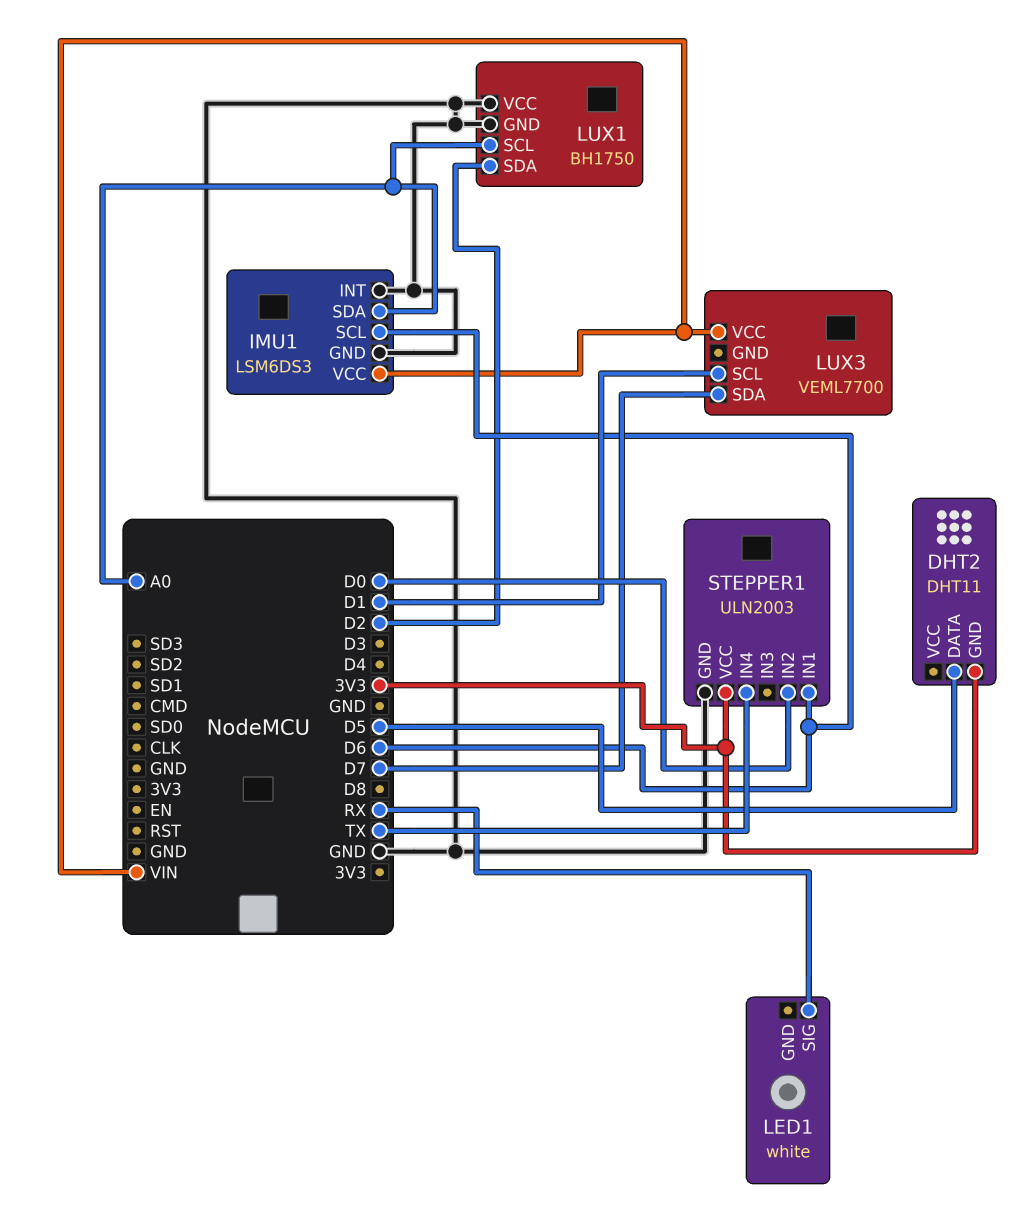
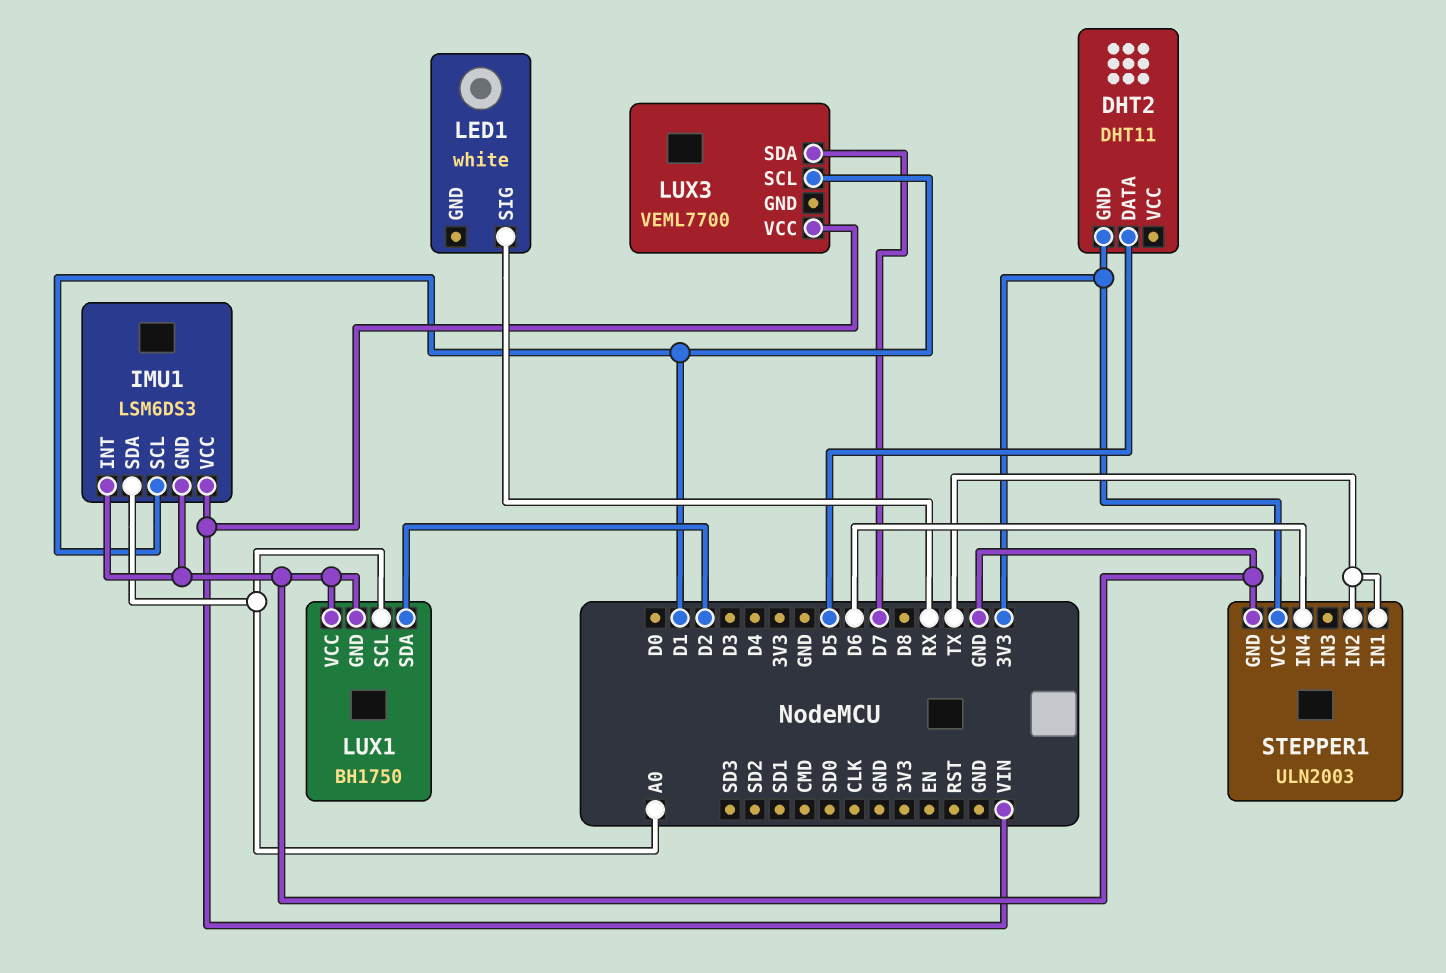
IMU1 pin SCL: D6 -> D1
STEPPER1 pin IN1: D6 -> TX
STEPPER1 pin IN2: D0 -> TX
STEPPER1 pin IN4: TX -> D6

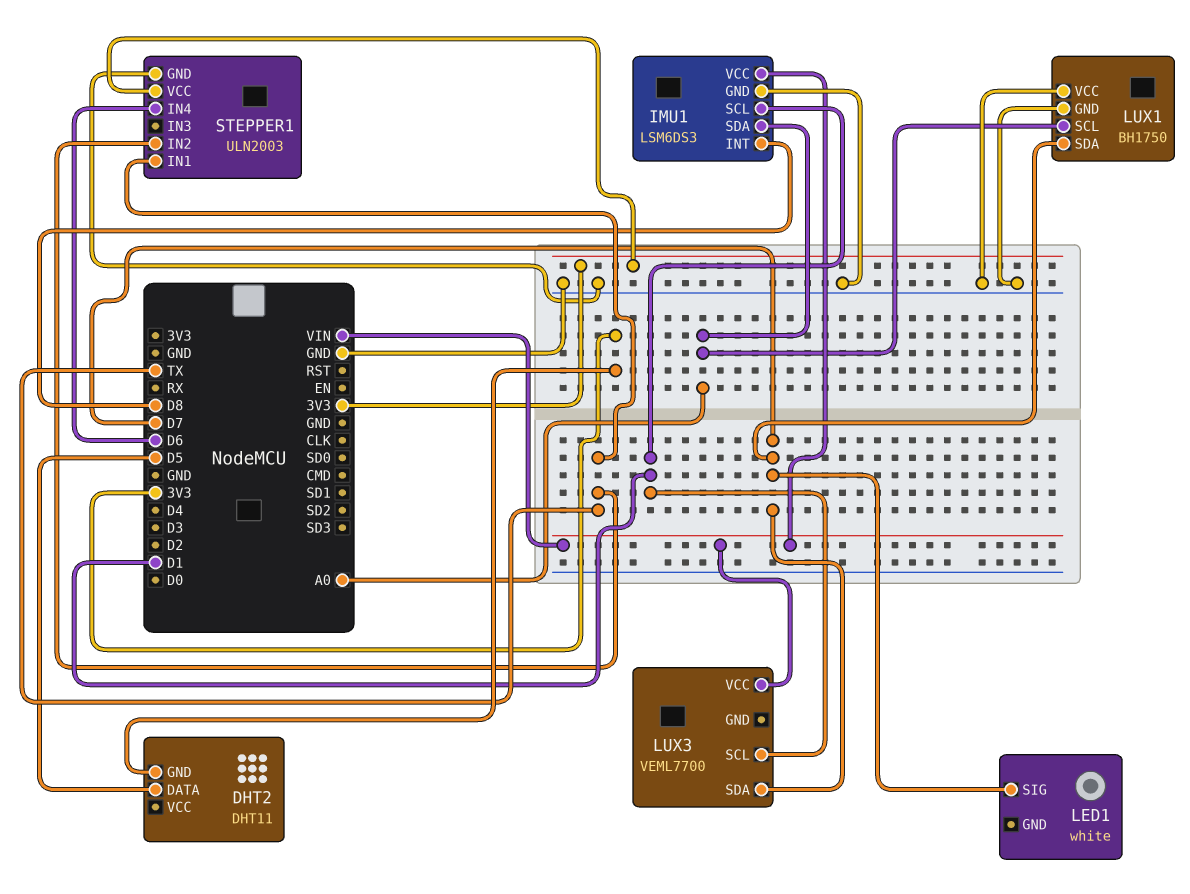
IMU1 pin INT: GND -> D8
LED1 pin SIG: RX -> D7
LUX1 pin SDA: D2 -> D7

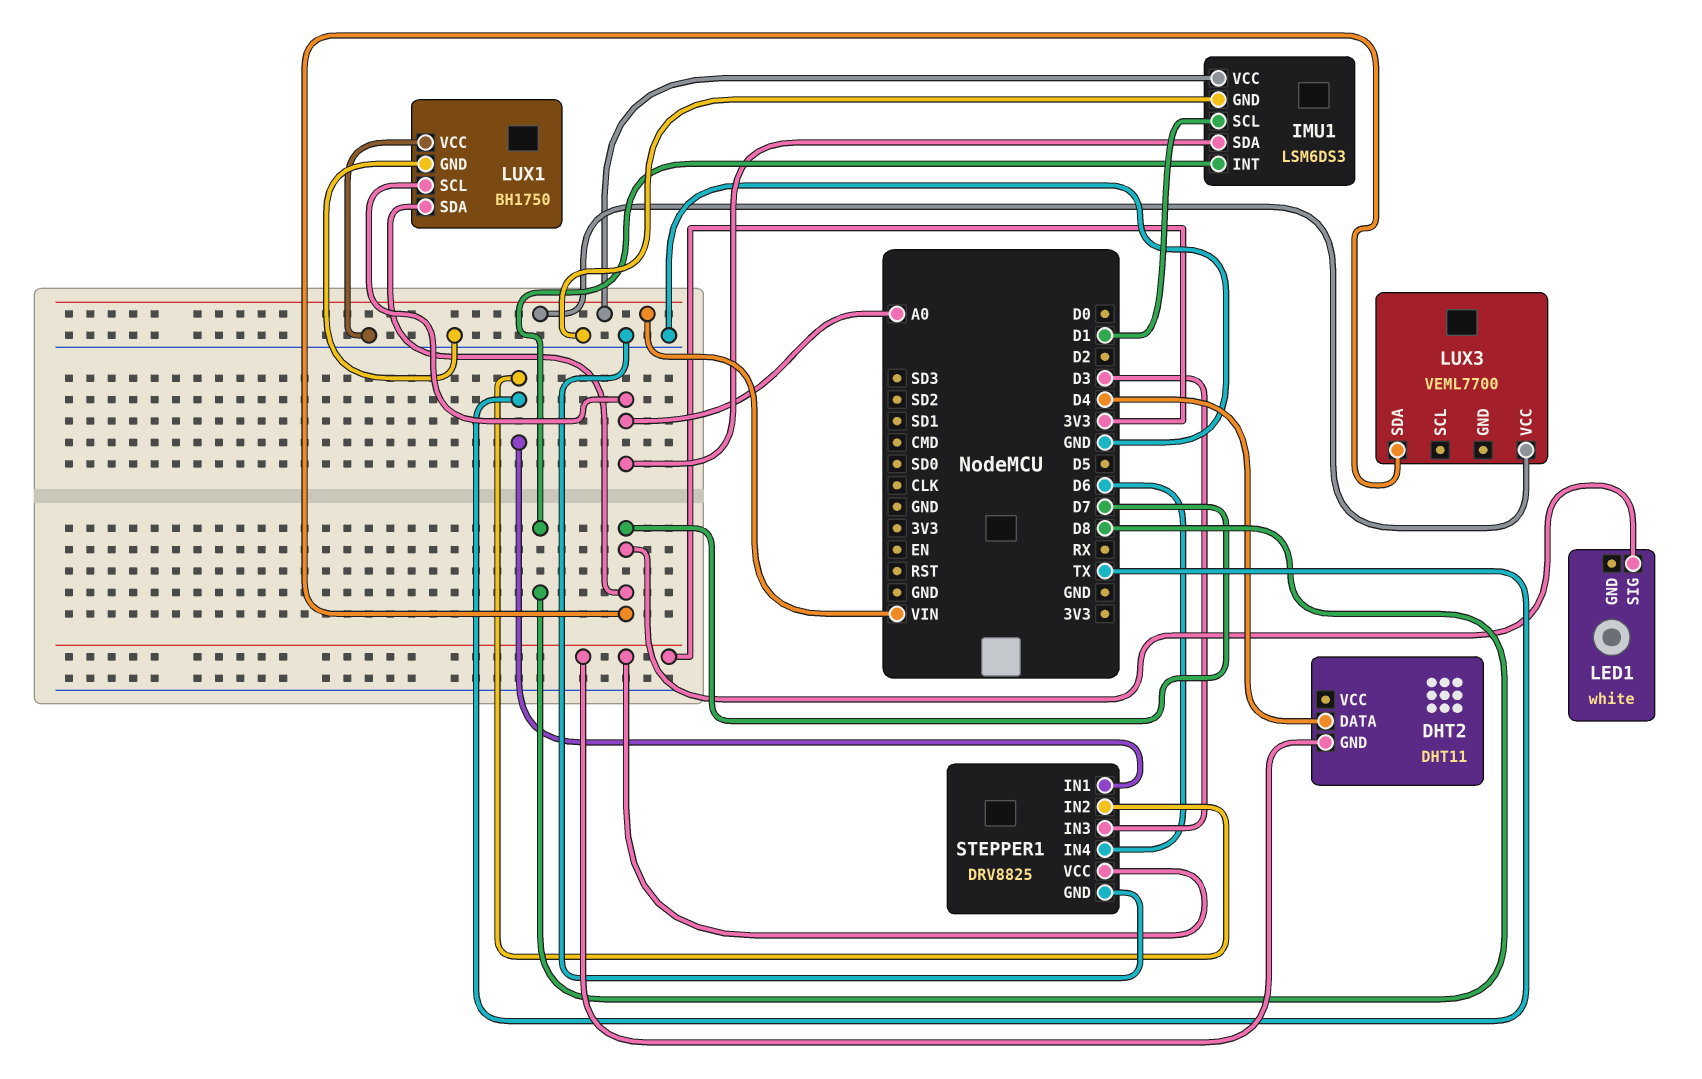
DHT2 pin DATA: D5 -> D4
LUX3 pin SCL: D1 -> none
STEPPER1: ULN2003 -> DRV8825
STEPPER1 pin IN3: none -> D3

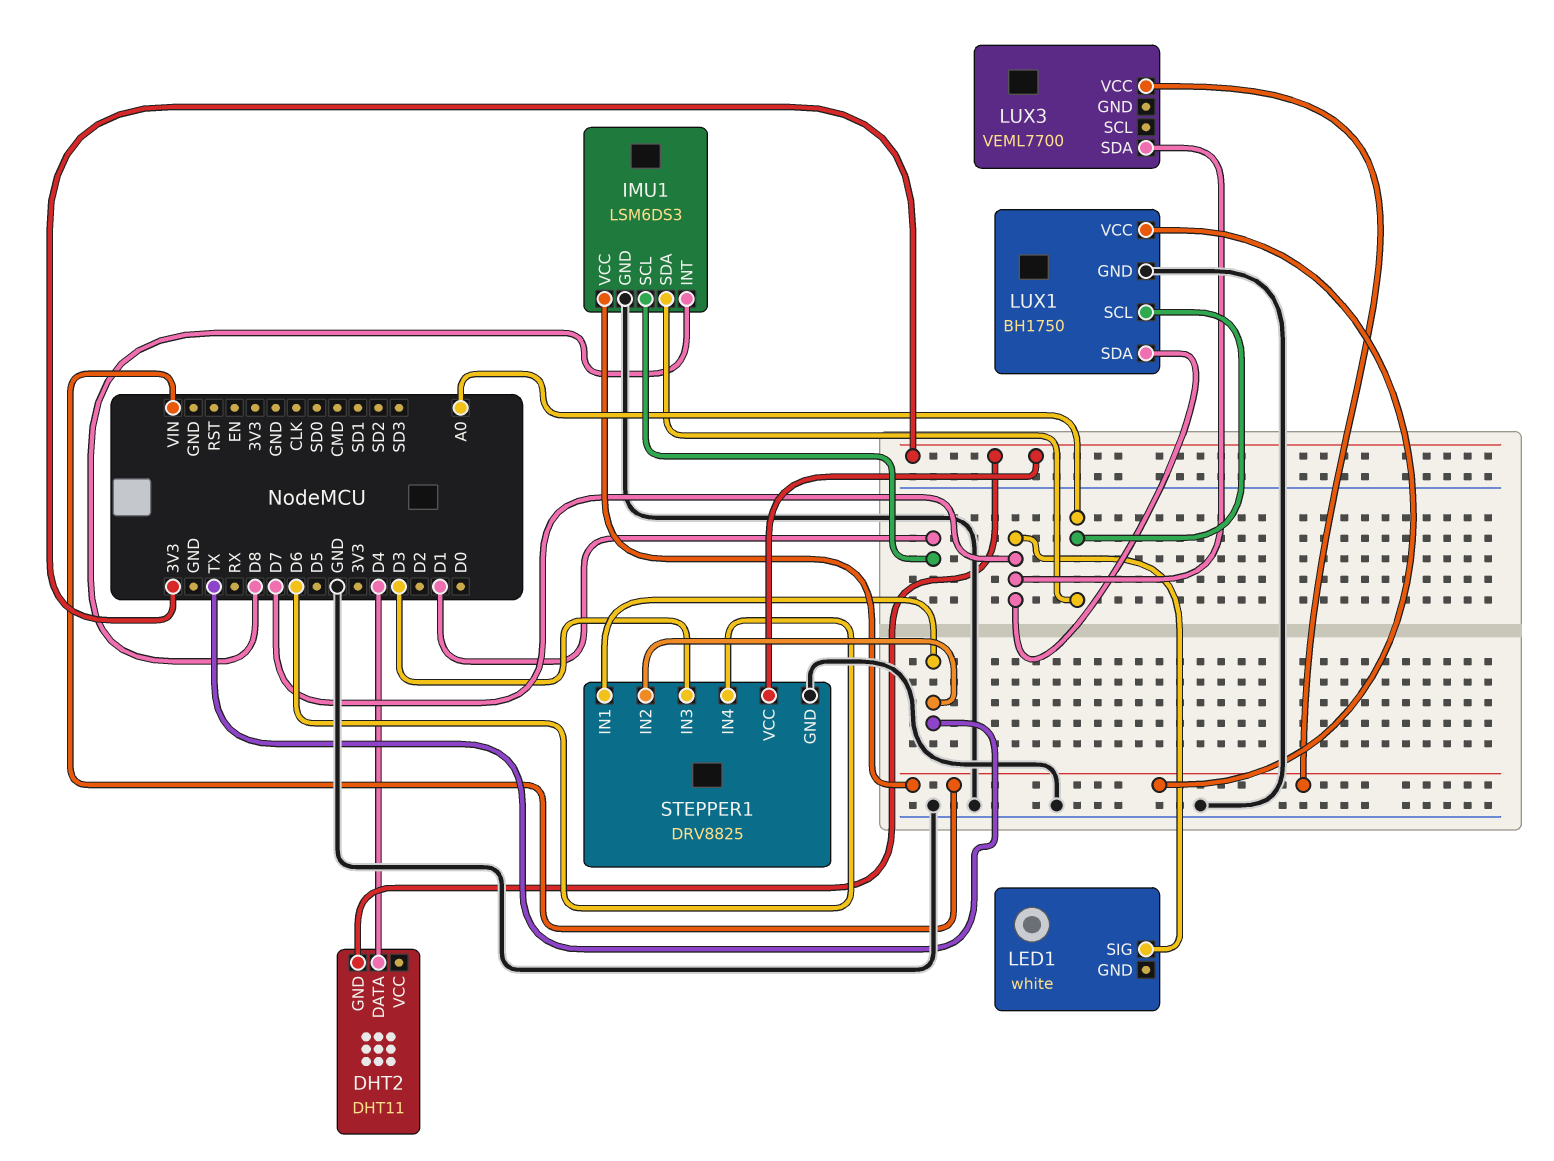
LUX1 pin VCC: GND -> VIN

